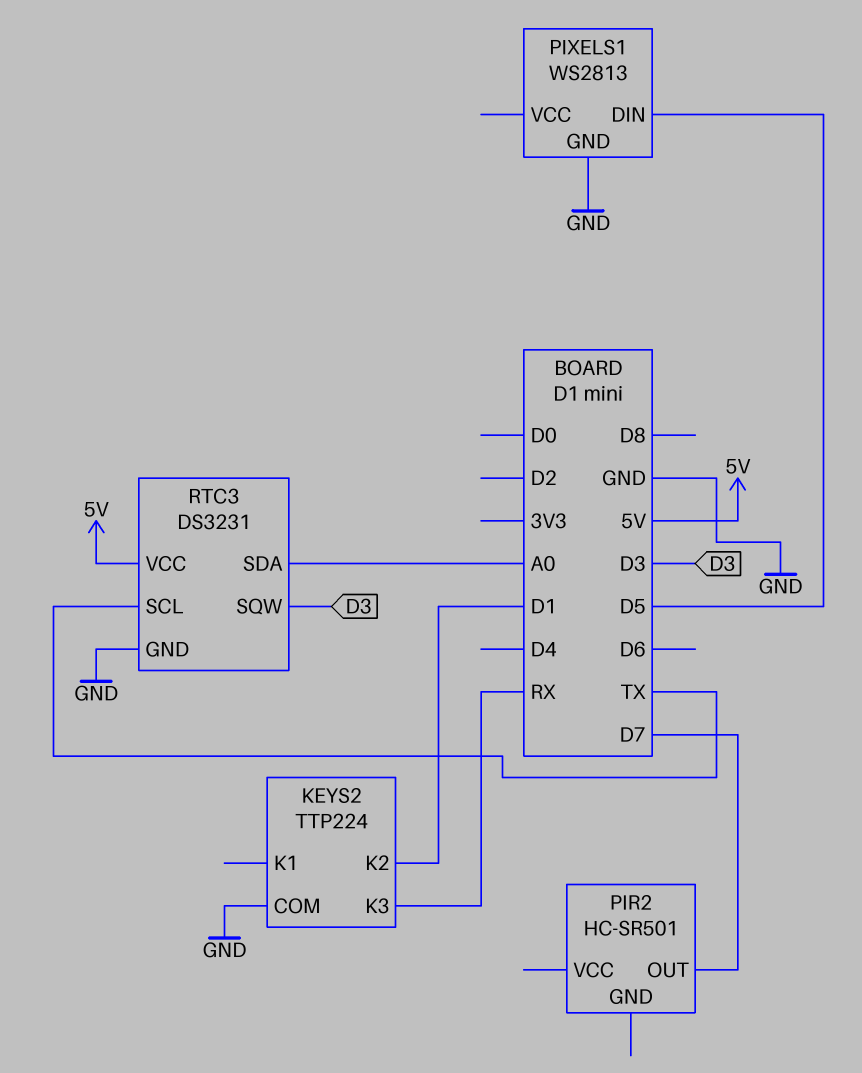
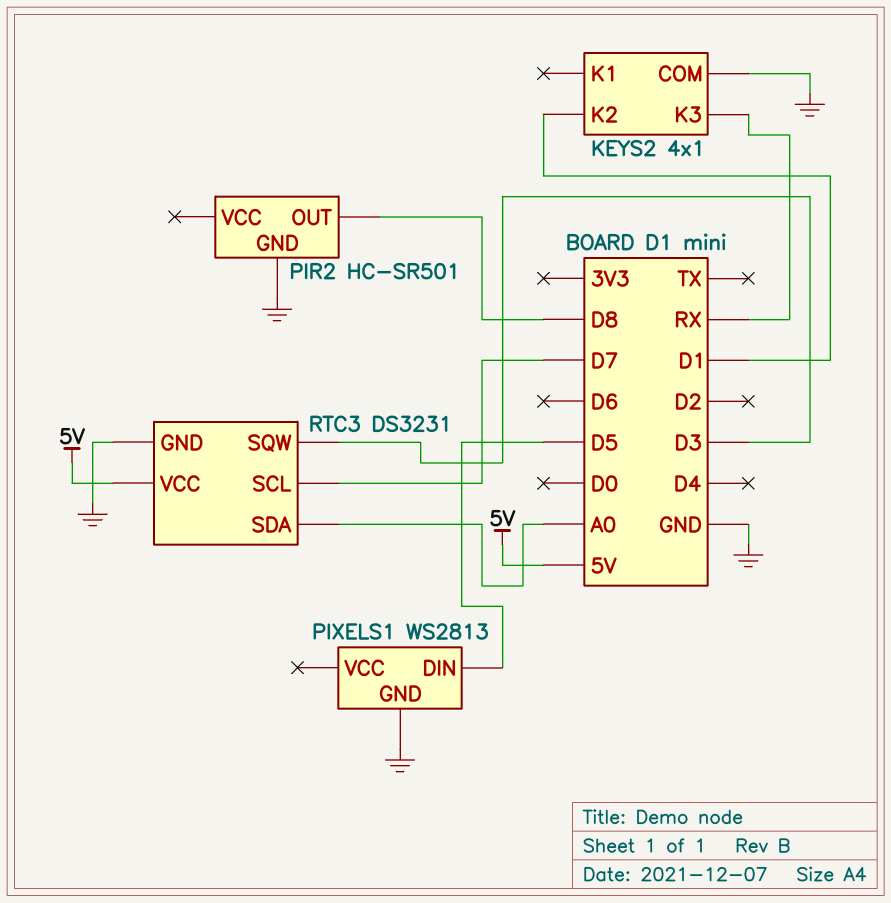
KEYS2: TTP224 -> 4x1
PIR2 pin GND: none -> GND
PIR2 pin OUT: D7 -> D8
RTC3 pin SCL: TX -> D7

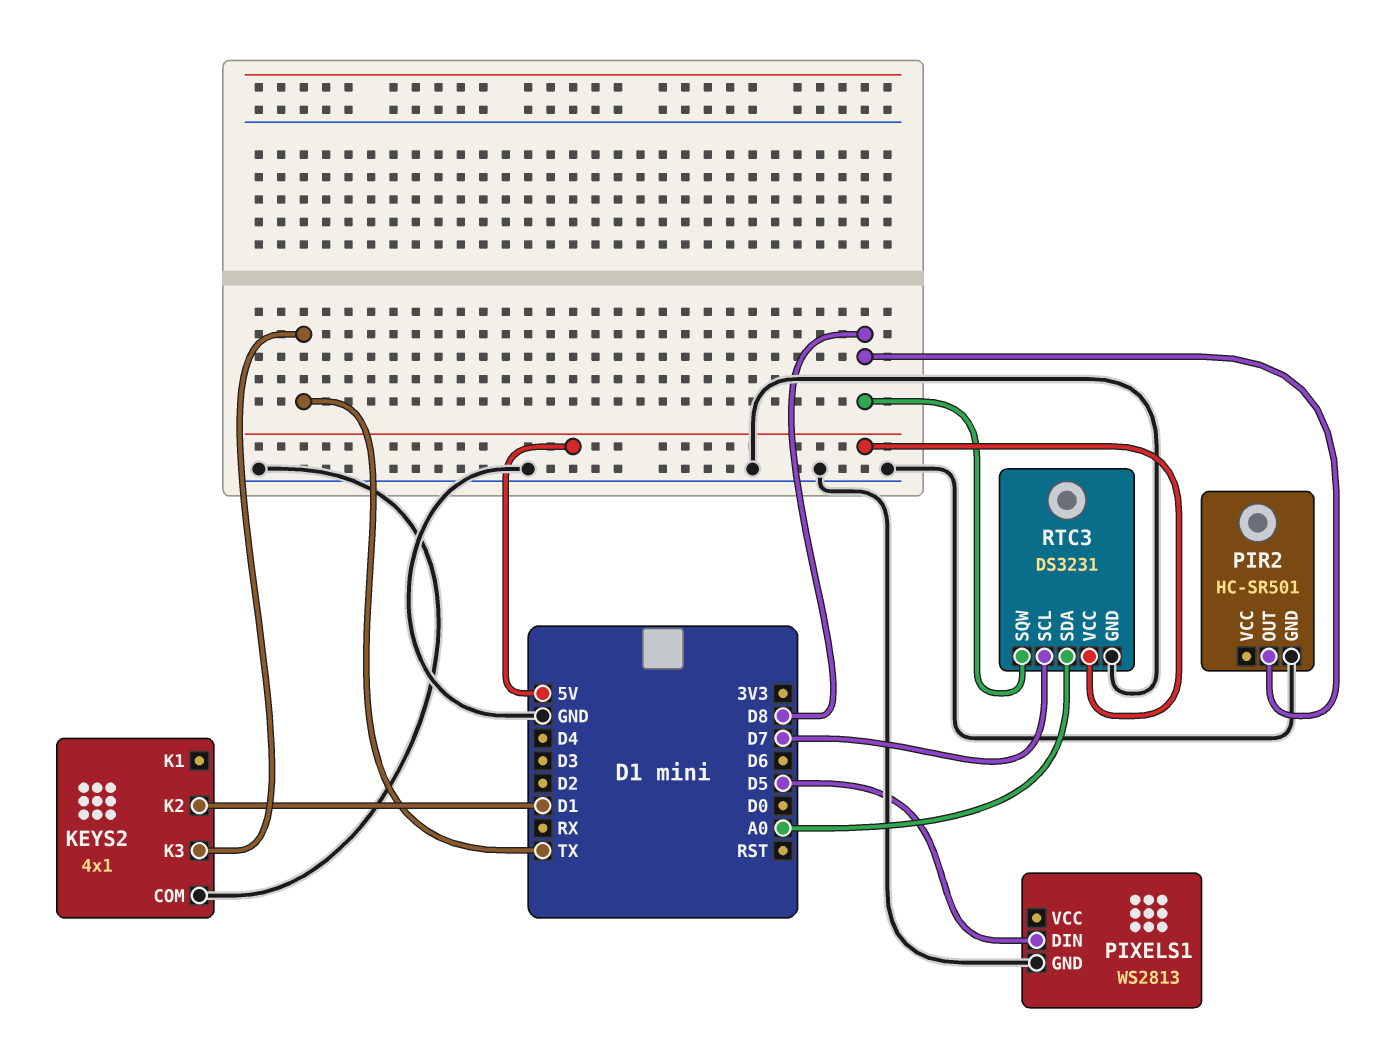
KEYS2 pin K3: RX -> TX
RTC3 pin SQW: D3 -> D8

